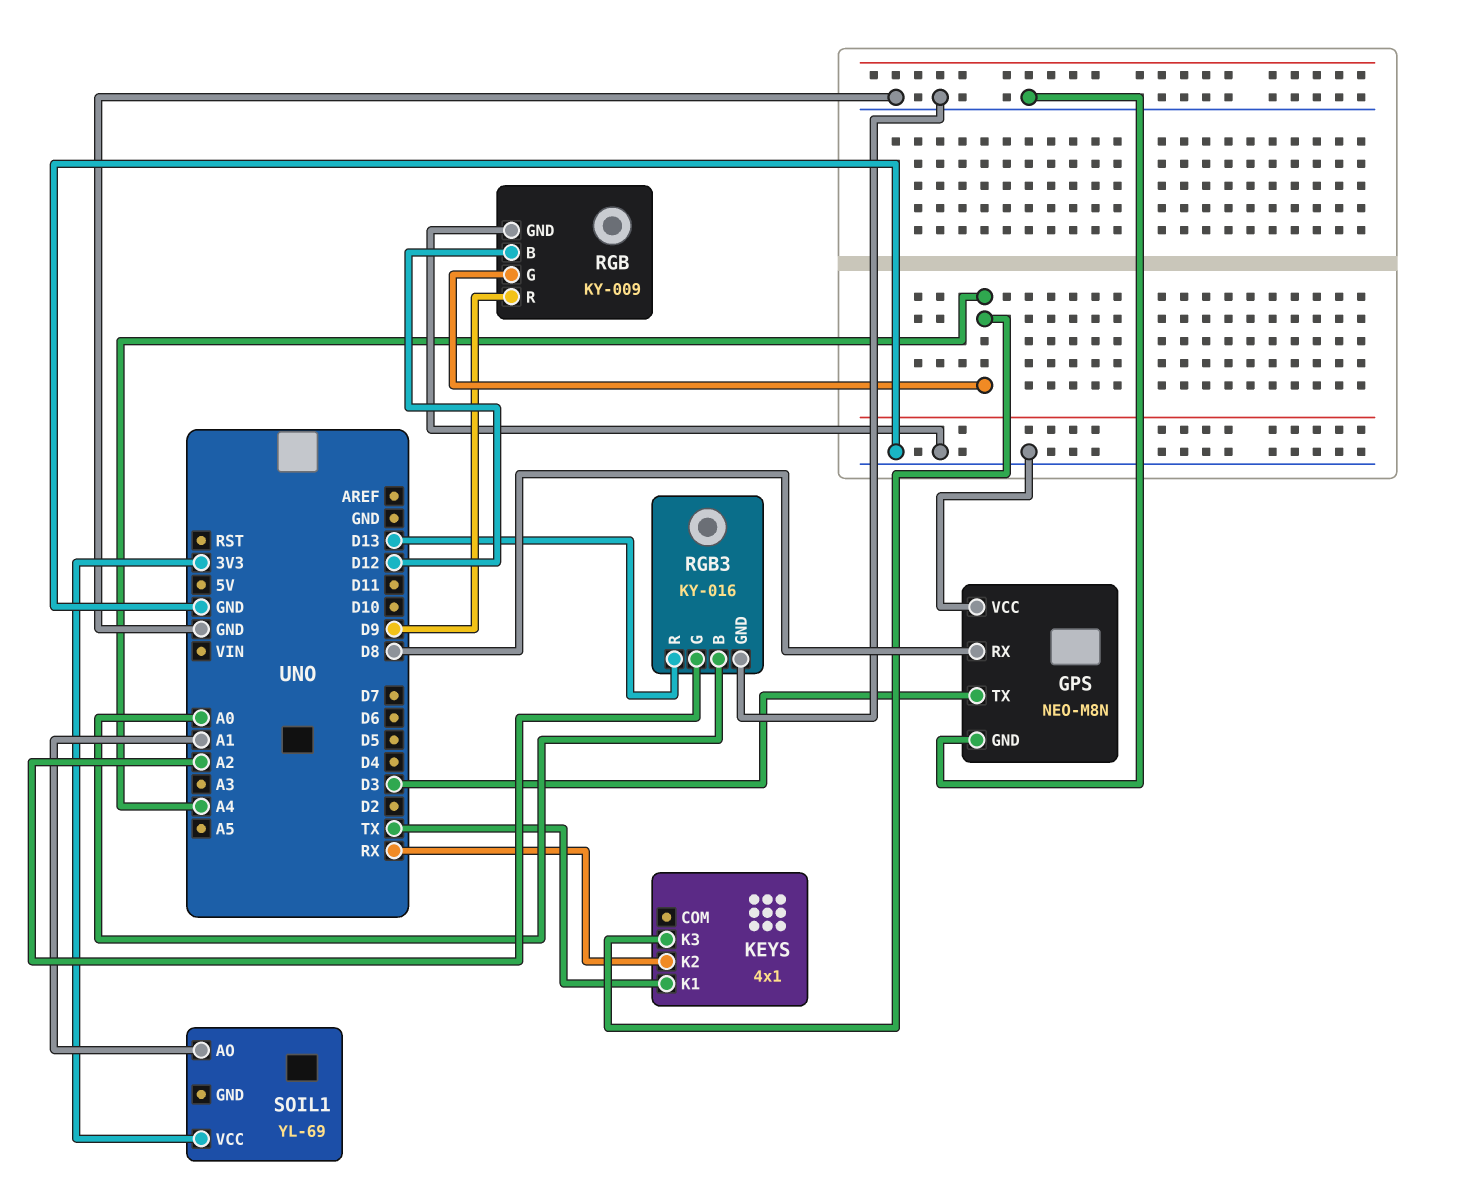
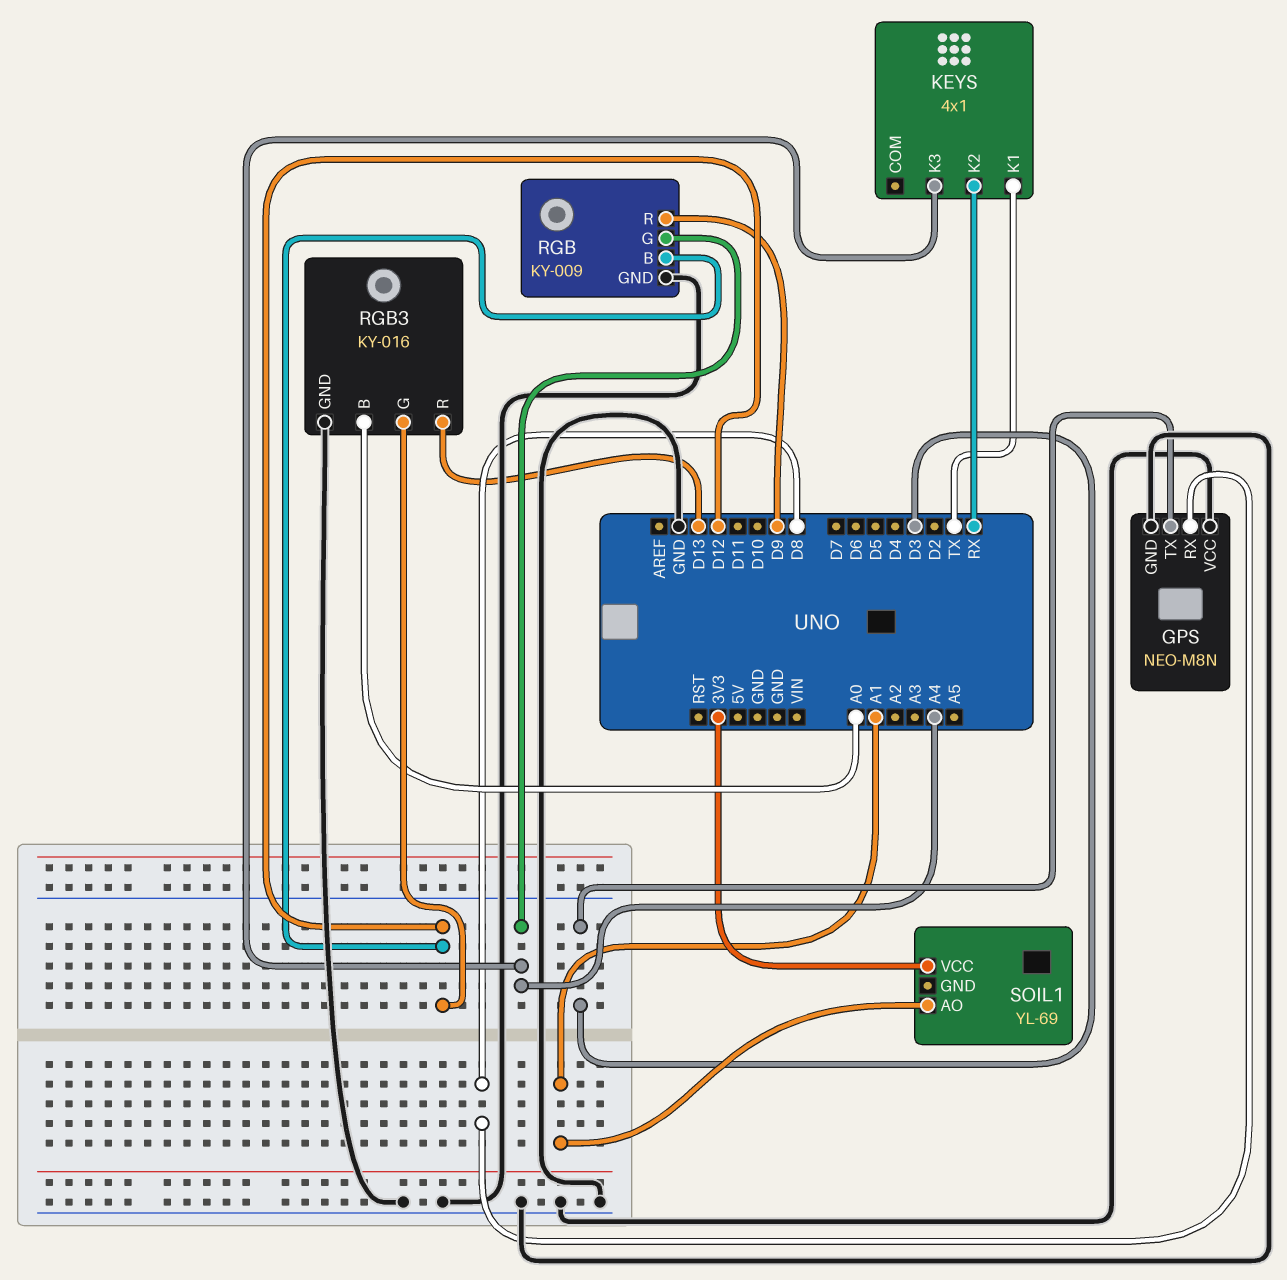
RGB3 pin G: A2 -> D12

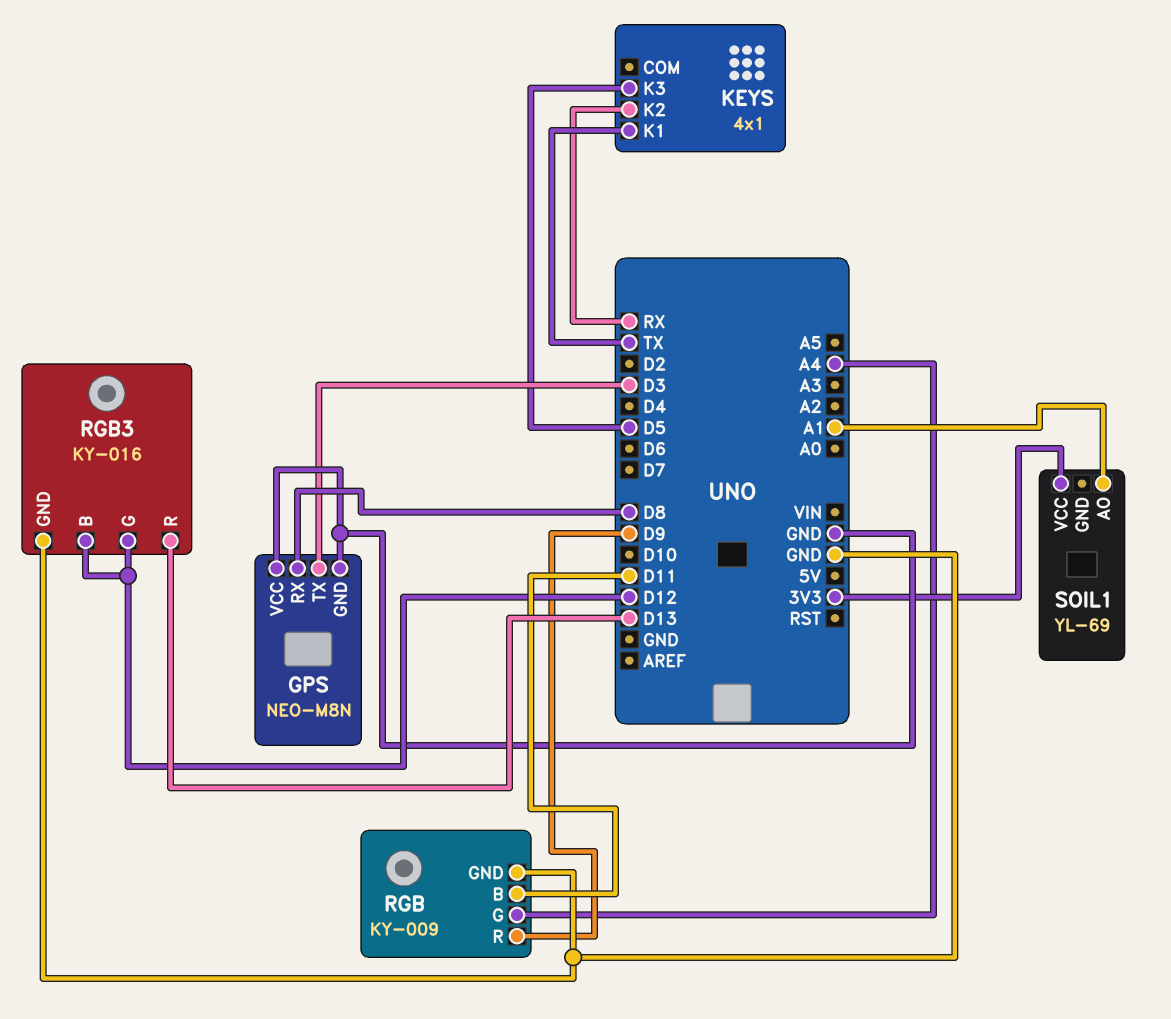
KEYS pin K3: A4 -> D5
RGB pin B: D12 -> D11
RGB3 pin B: A0 -> D12

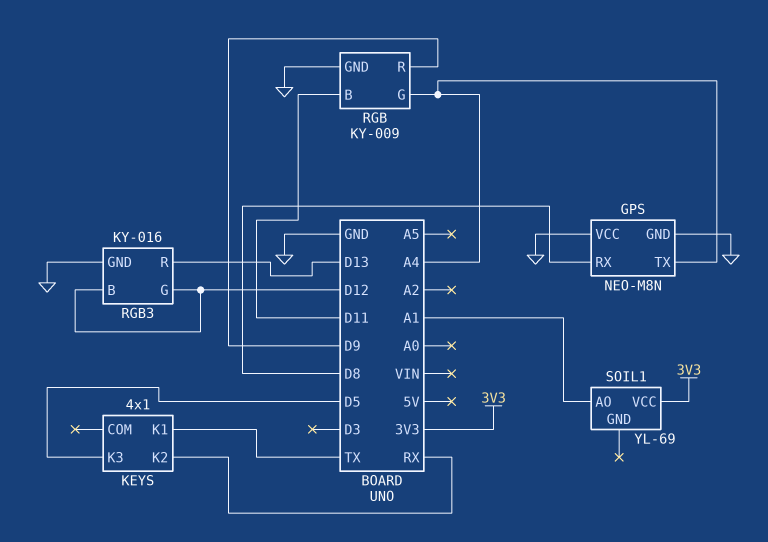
GPS pin TX: D3 -> A4

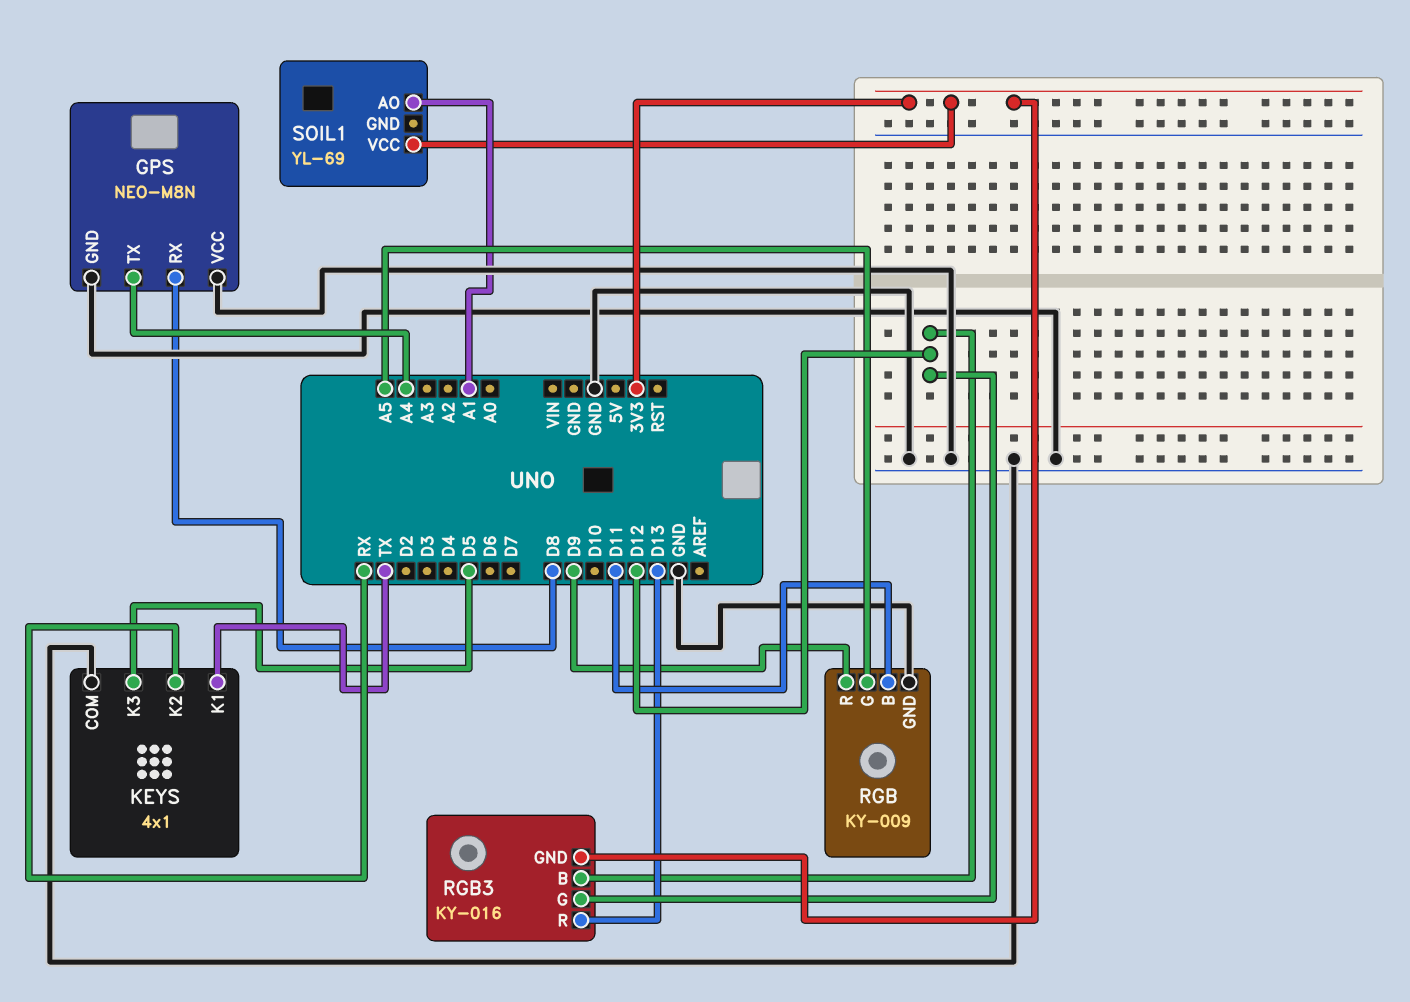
KEYS pin COM: none -> GND
RGB pin G: A4 -> A5
RGB3 pin GND: GND -> 3V3

